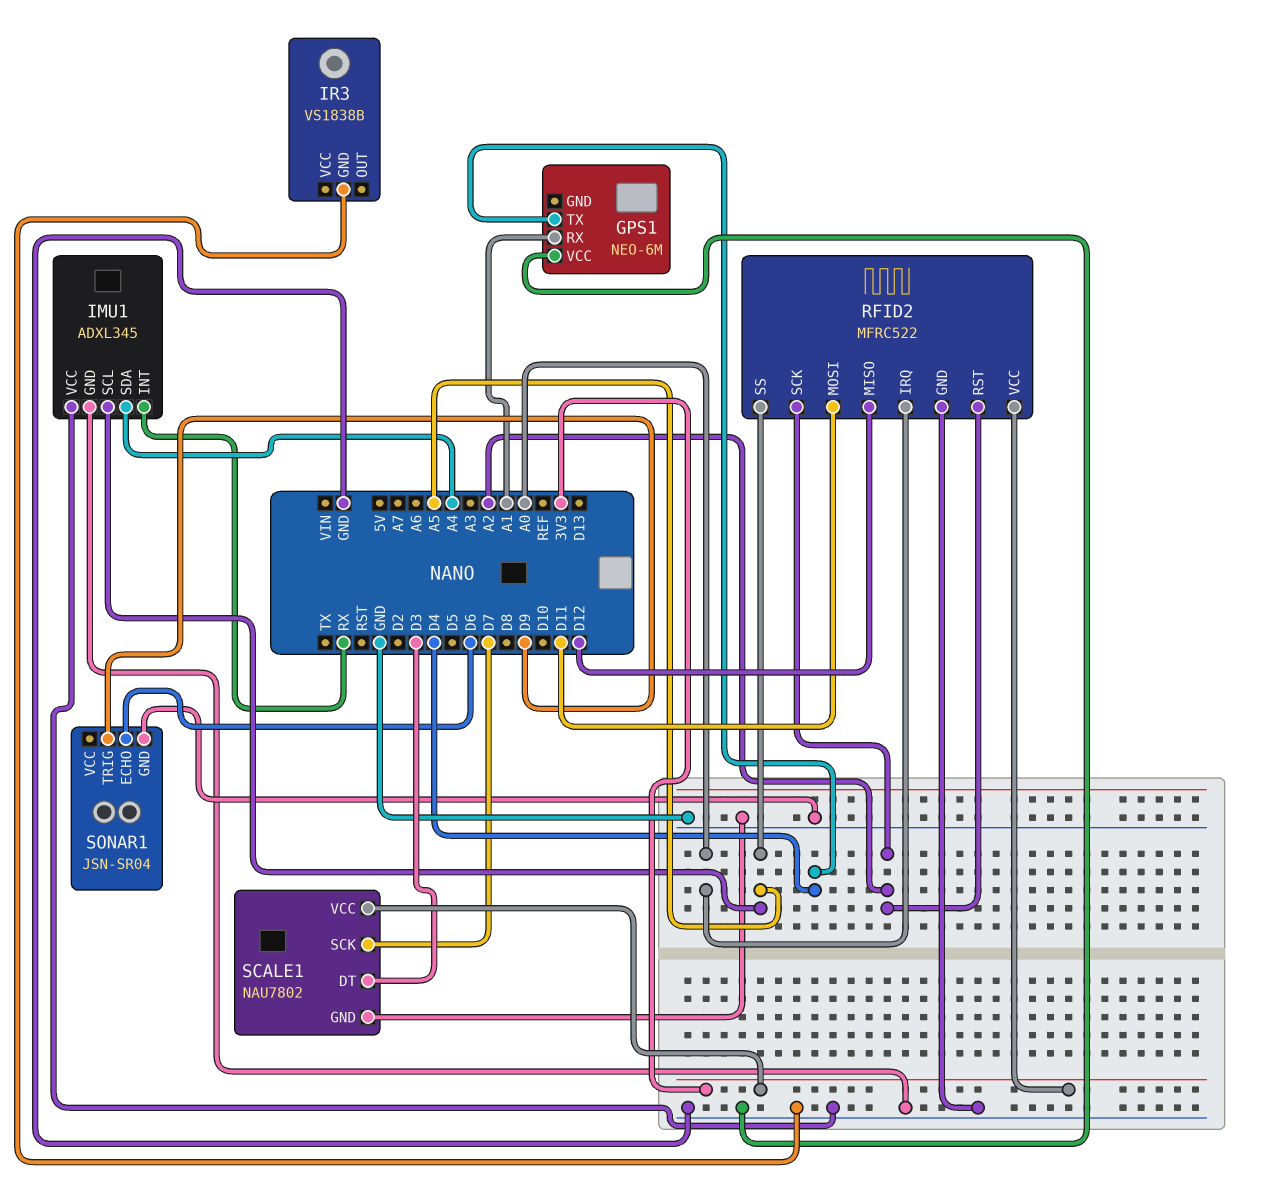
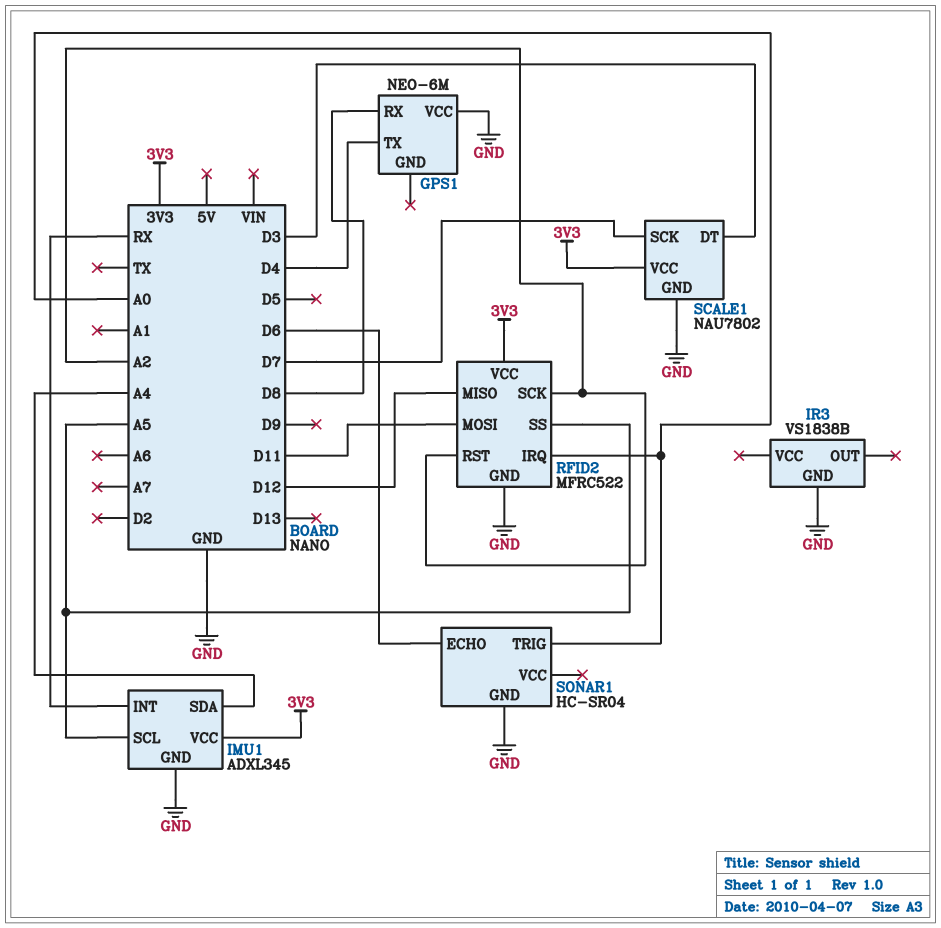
GPS1 pin RX: A1 -> D8
IMU1 pin VCC: GND -> 3V3
SONAR1: JSN-SR04 -> HC-SR04
SONAR1 pin TRIG: D9 -> A0

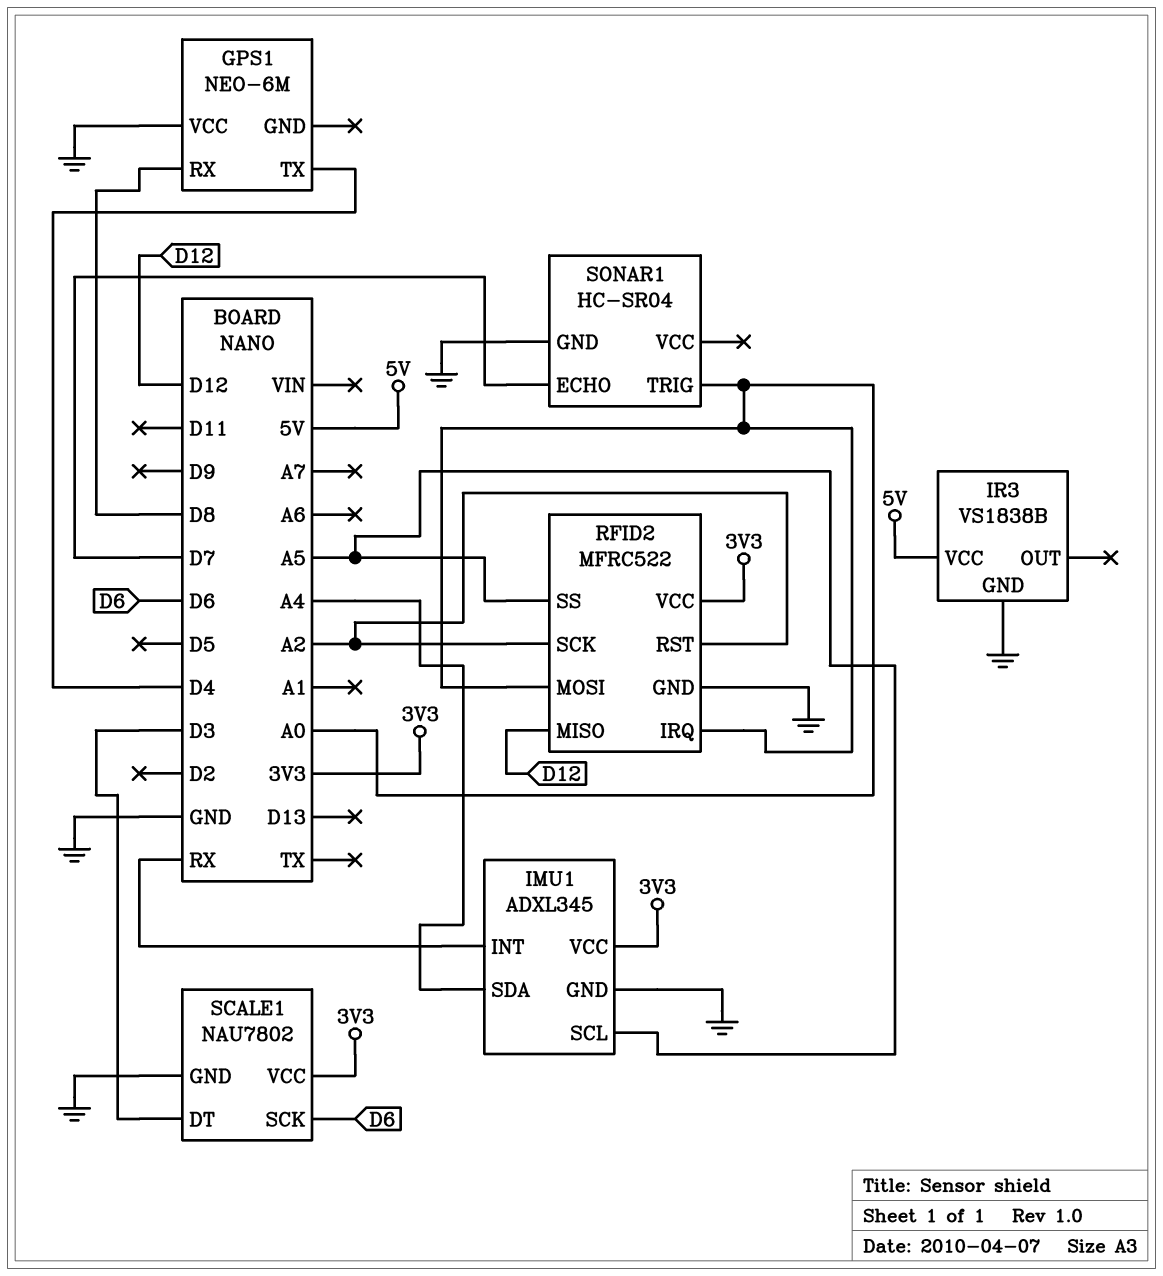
IR3 pin VCC: none -> 5V
RFID2 pin MOSI: D11 -> A0
SCALE1 pin SCK: D7 -> D6
SONAR1 pin ECHO: D6 -> D7

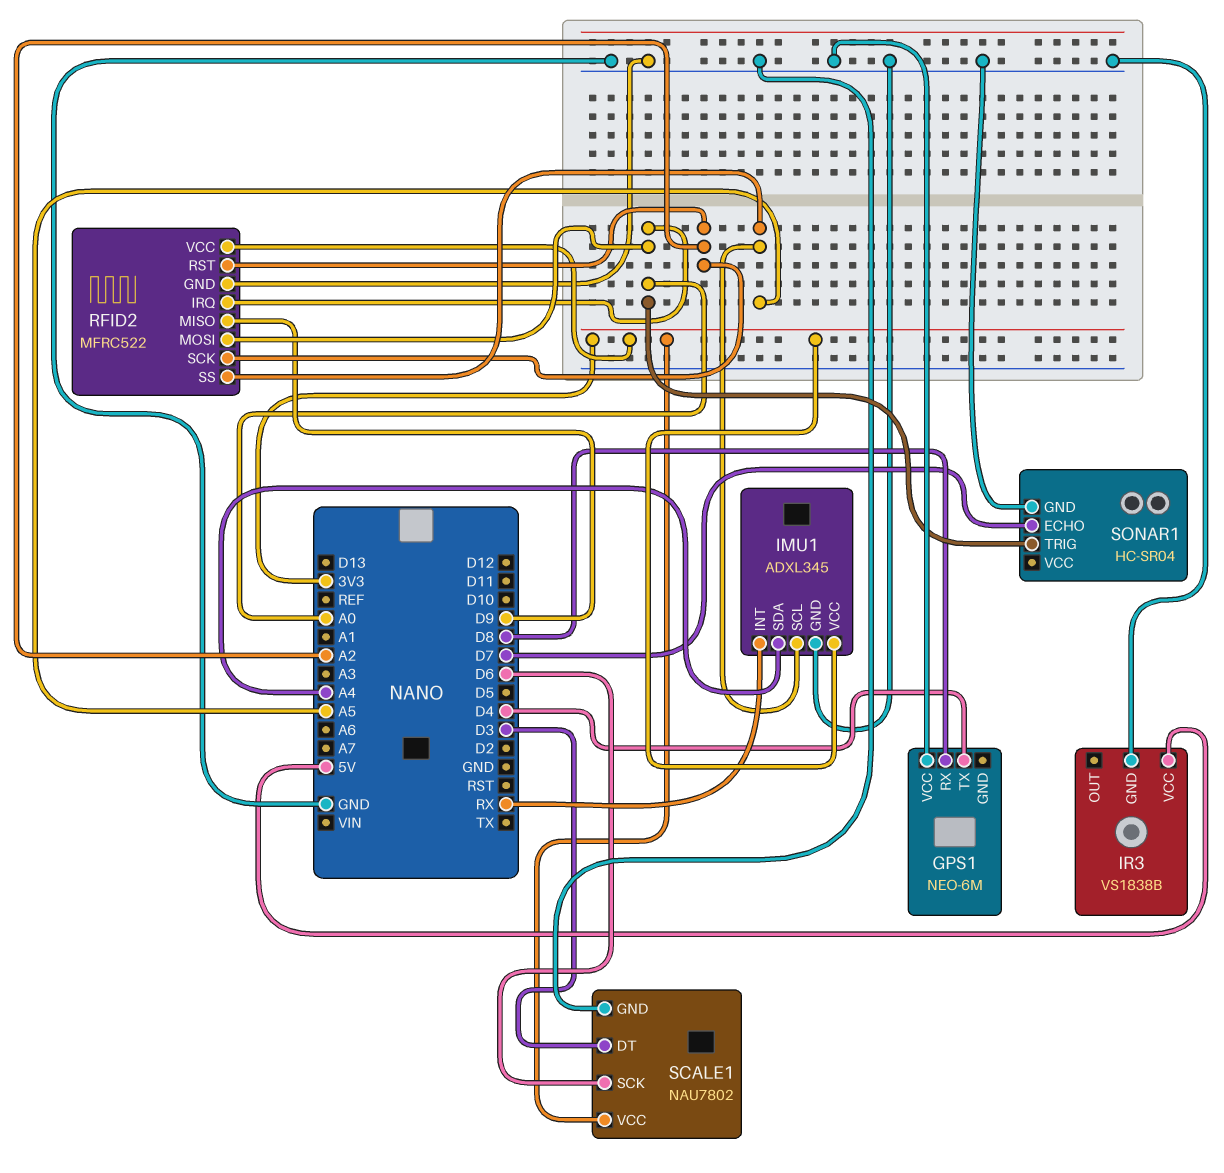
RFID2 pin MISO: D12 -> D9

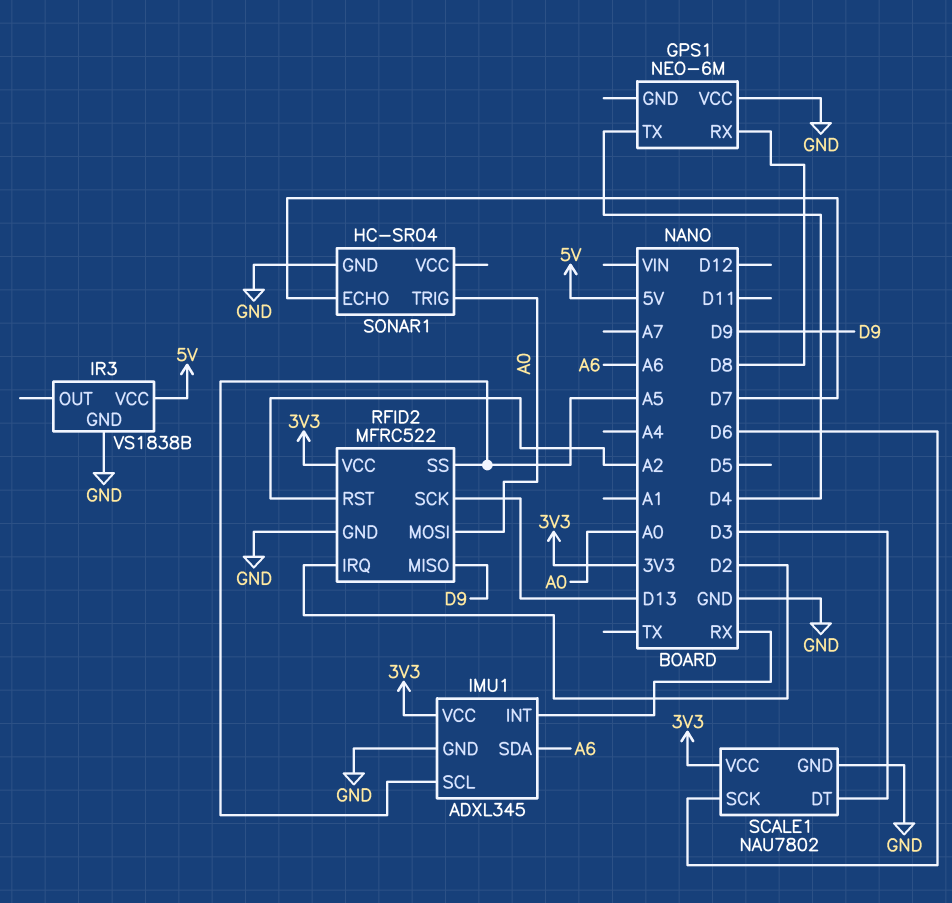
IMU1 pin SDA: A4 -> A6
RFID2 pin IRQ: A0 -> D2
RFID2 pin SCK: A2 -> D13

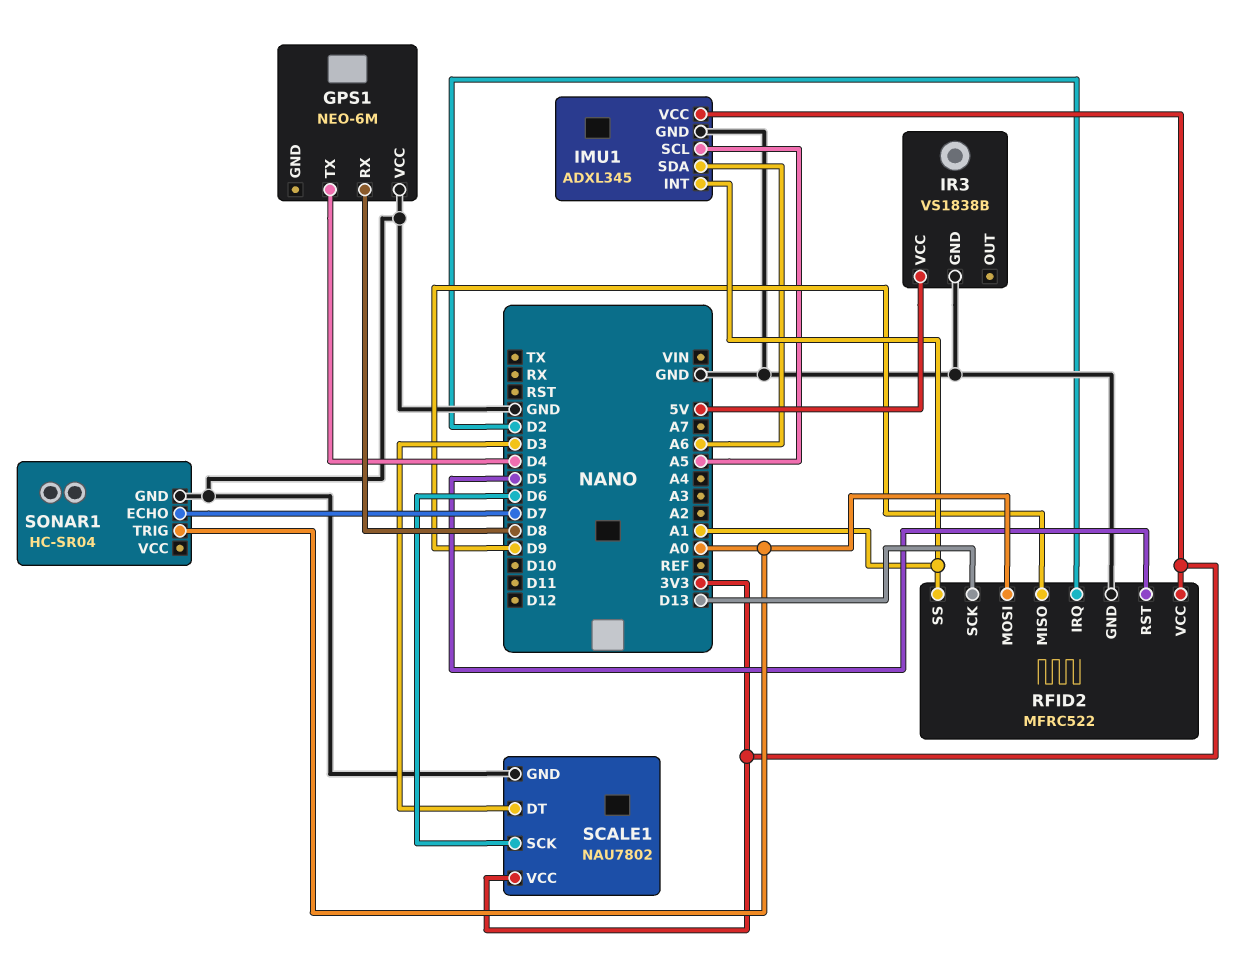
IMU1 pin INT: RX -> A1
RFID2 pin RST: A2 -> D5
RFID2 pin SS: A5 -> A1

